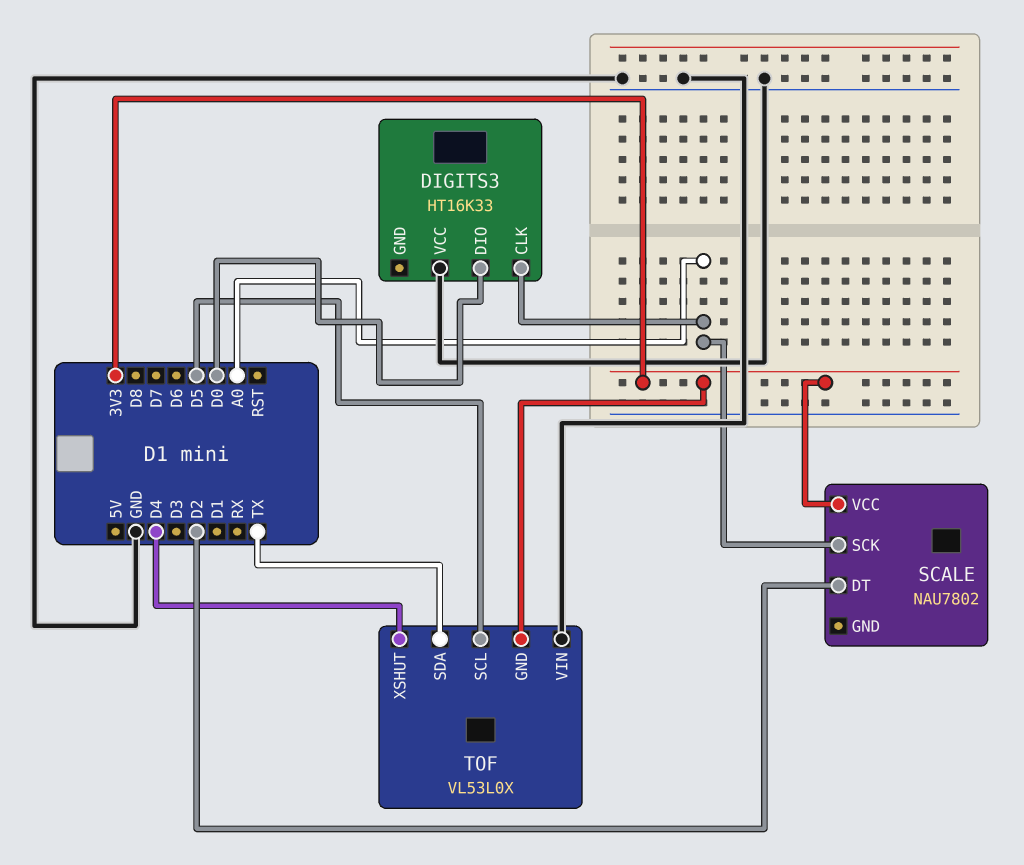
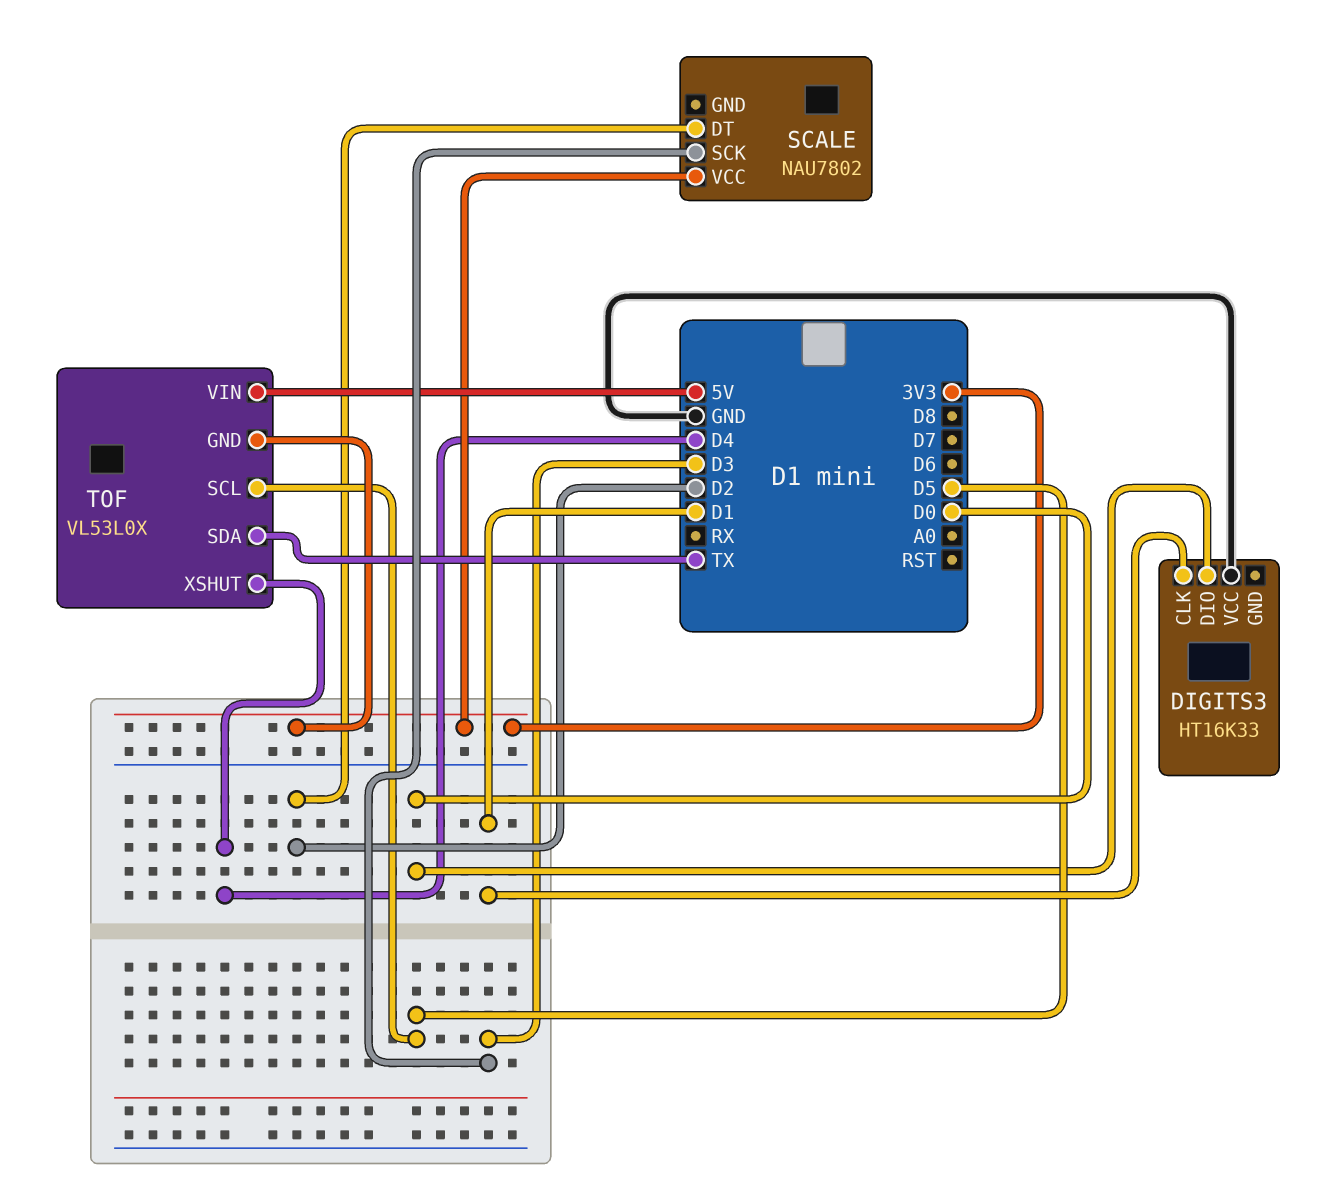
DIGITS3 pin CLK: A0 -> D1
SCALE pin SCK: A0 -> D3
TOF pin VIN: GND -> 5V

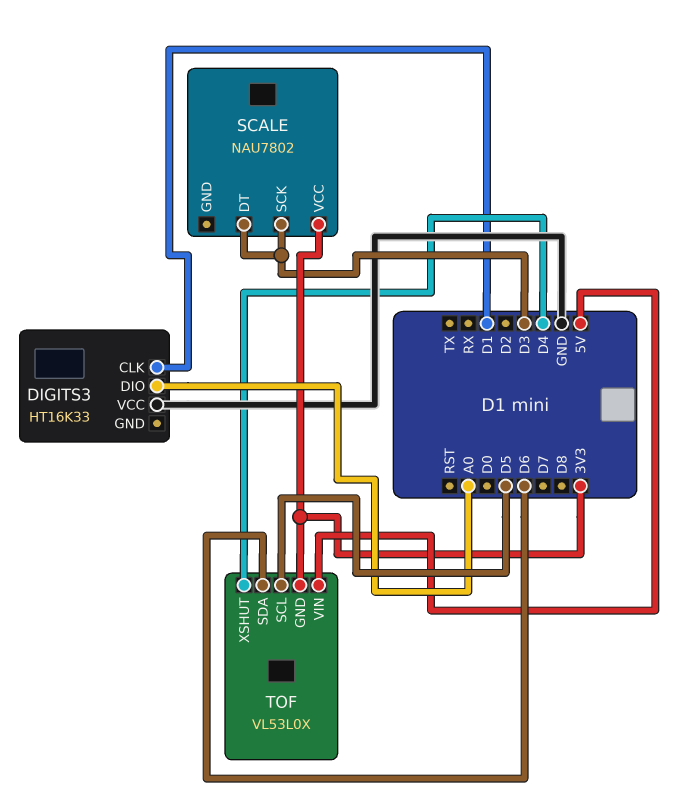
DIGITS3 pin DIO: D0 -> A0
SCALE pin DT: D2 -> D3
TOF pin SDA: TX -> D6

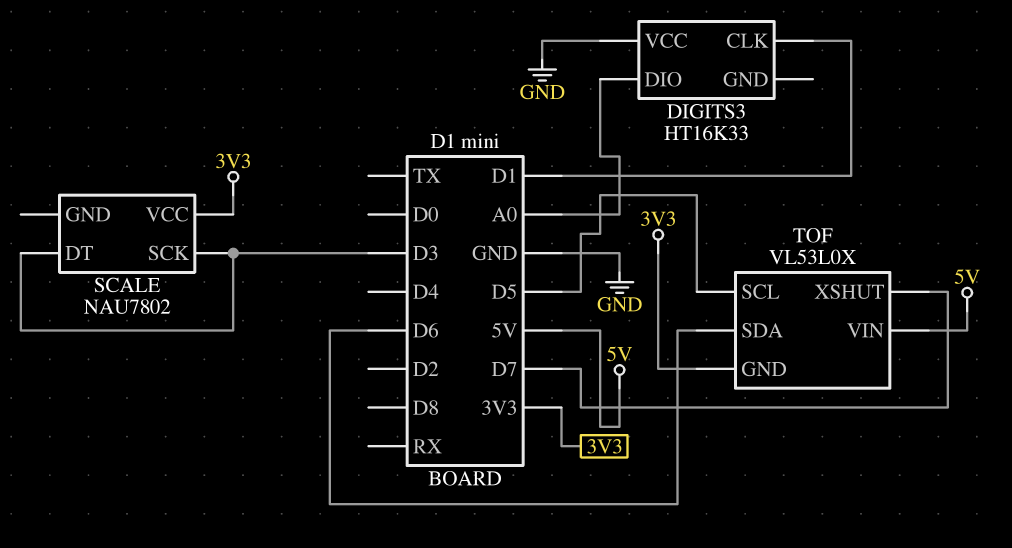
TOF pin XSHUT: D4 -> D7

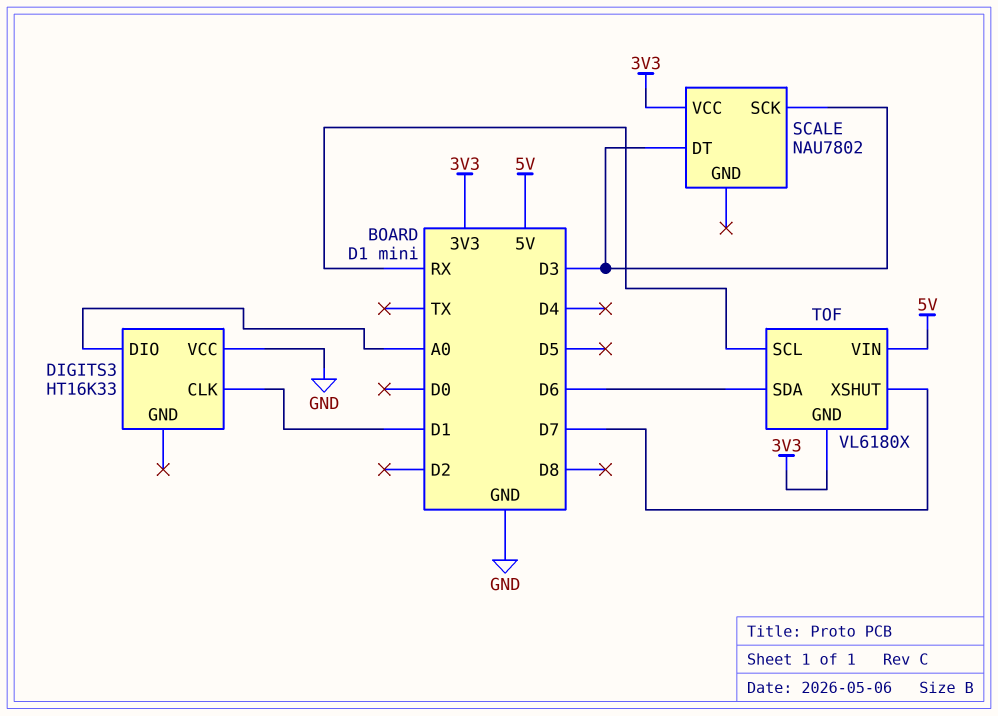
TOF: VL53L0X -> VL6180X
TOF pin SCL: D5 -> RX

